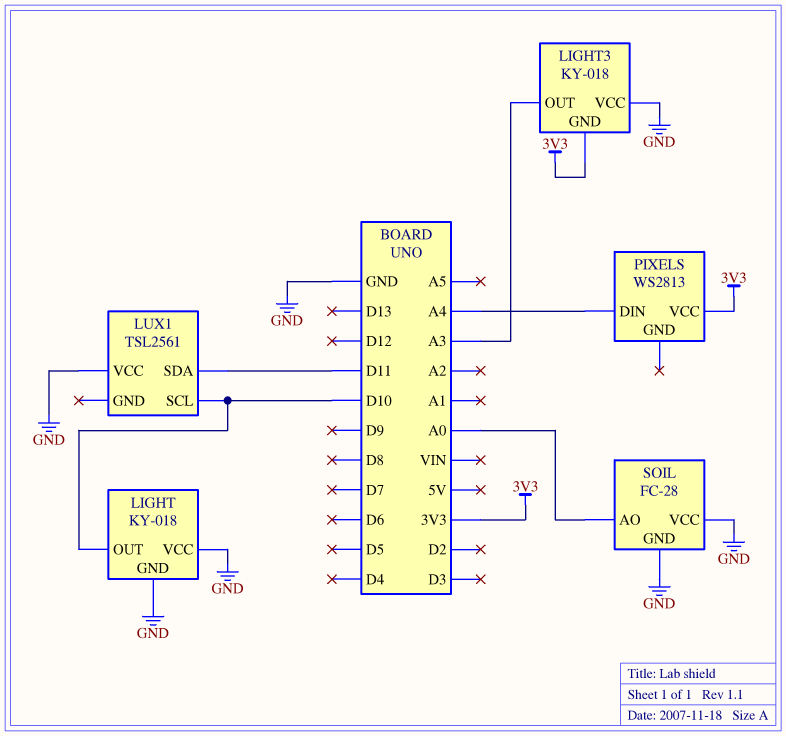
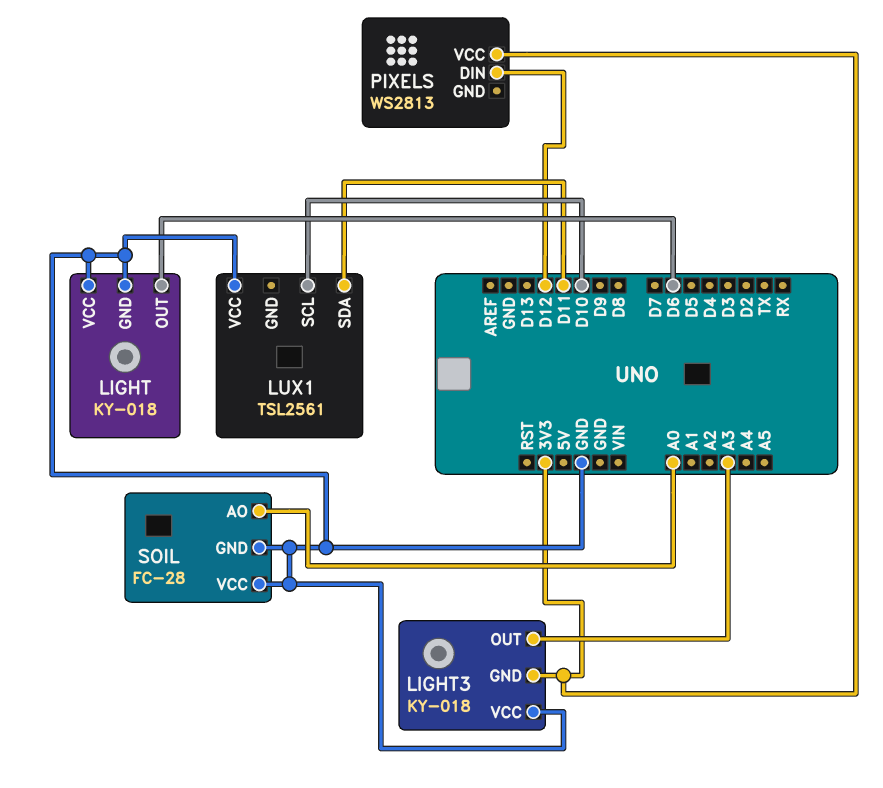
LIGHT pin OUT: D10 -> D6
PIXELS pin DIN: A4 -> D12

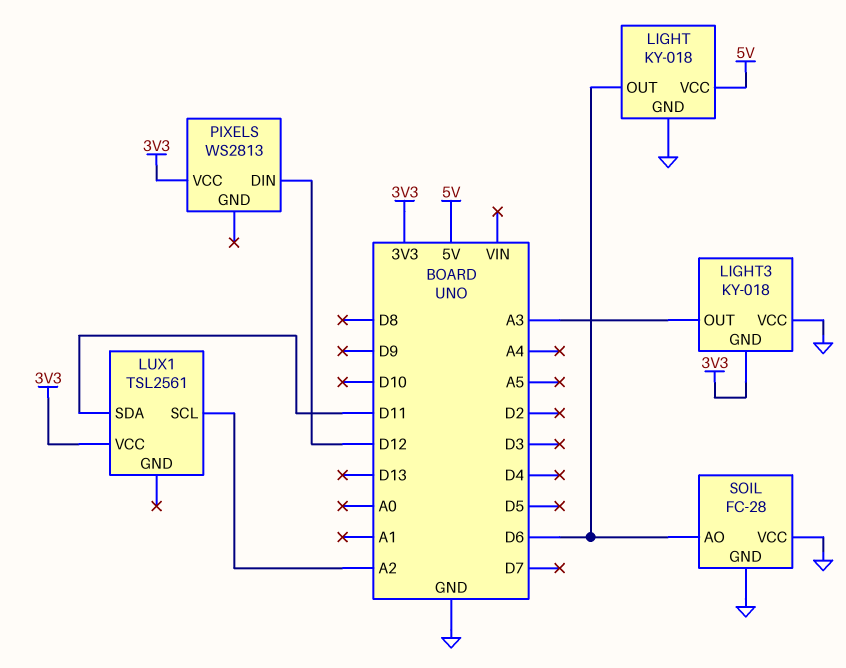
LIGHT pin VCC: GND -> 5V
LUX1 pin SCL: D10 -> A2
LUX1 pin VCC: GND -> 3V3
SOIL pin AO: A0 -> D6

